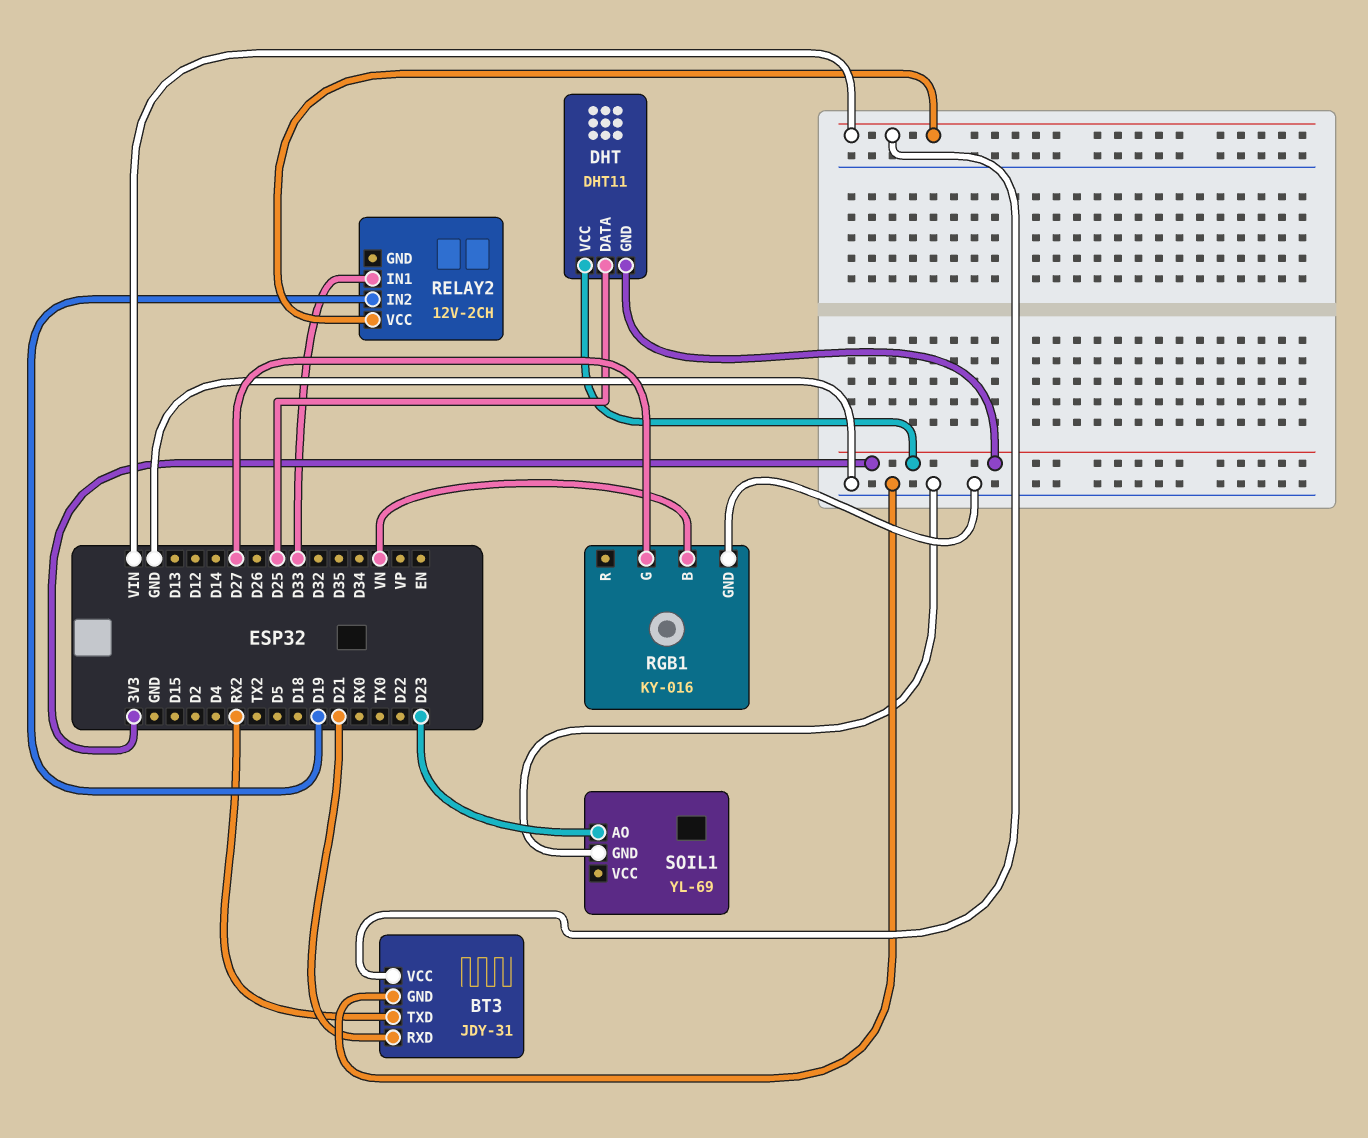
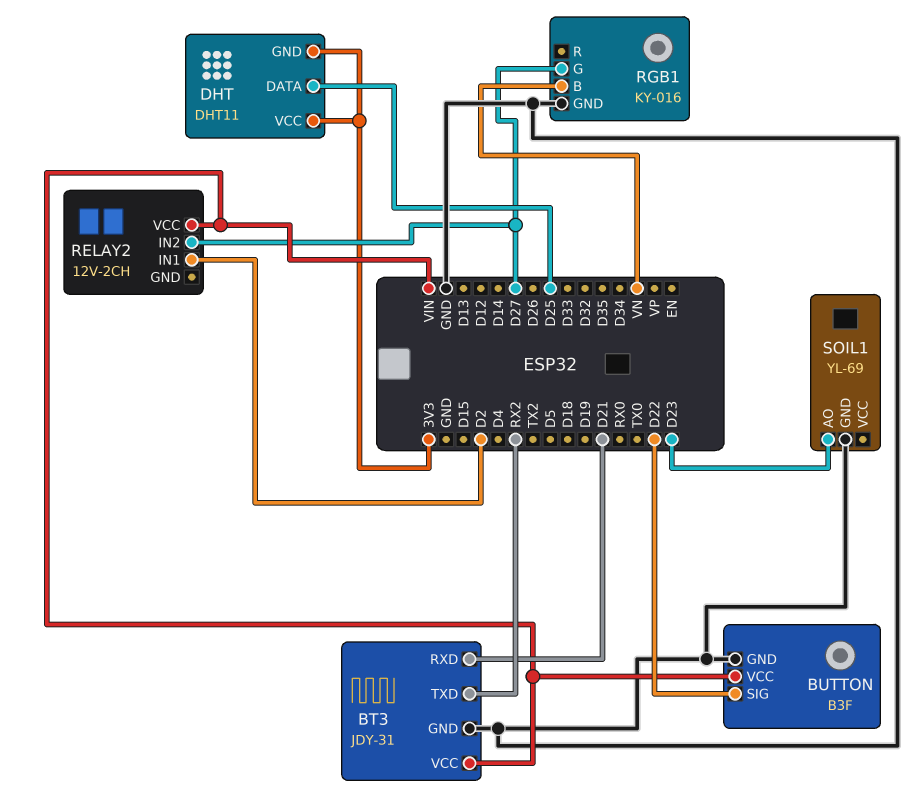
BUTTON: none -> B3F
BUTTON pin GND: none -> GND
BUTTON pin SIG: none -> D22
BUTTON pin VCC: none -> VIN
RELAY2 pin IN1: D33 -> D2
RELAY2 pin IN2: D19 -> D27

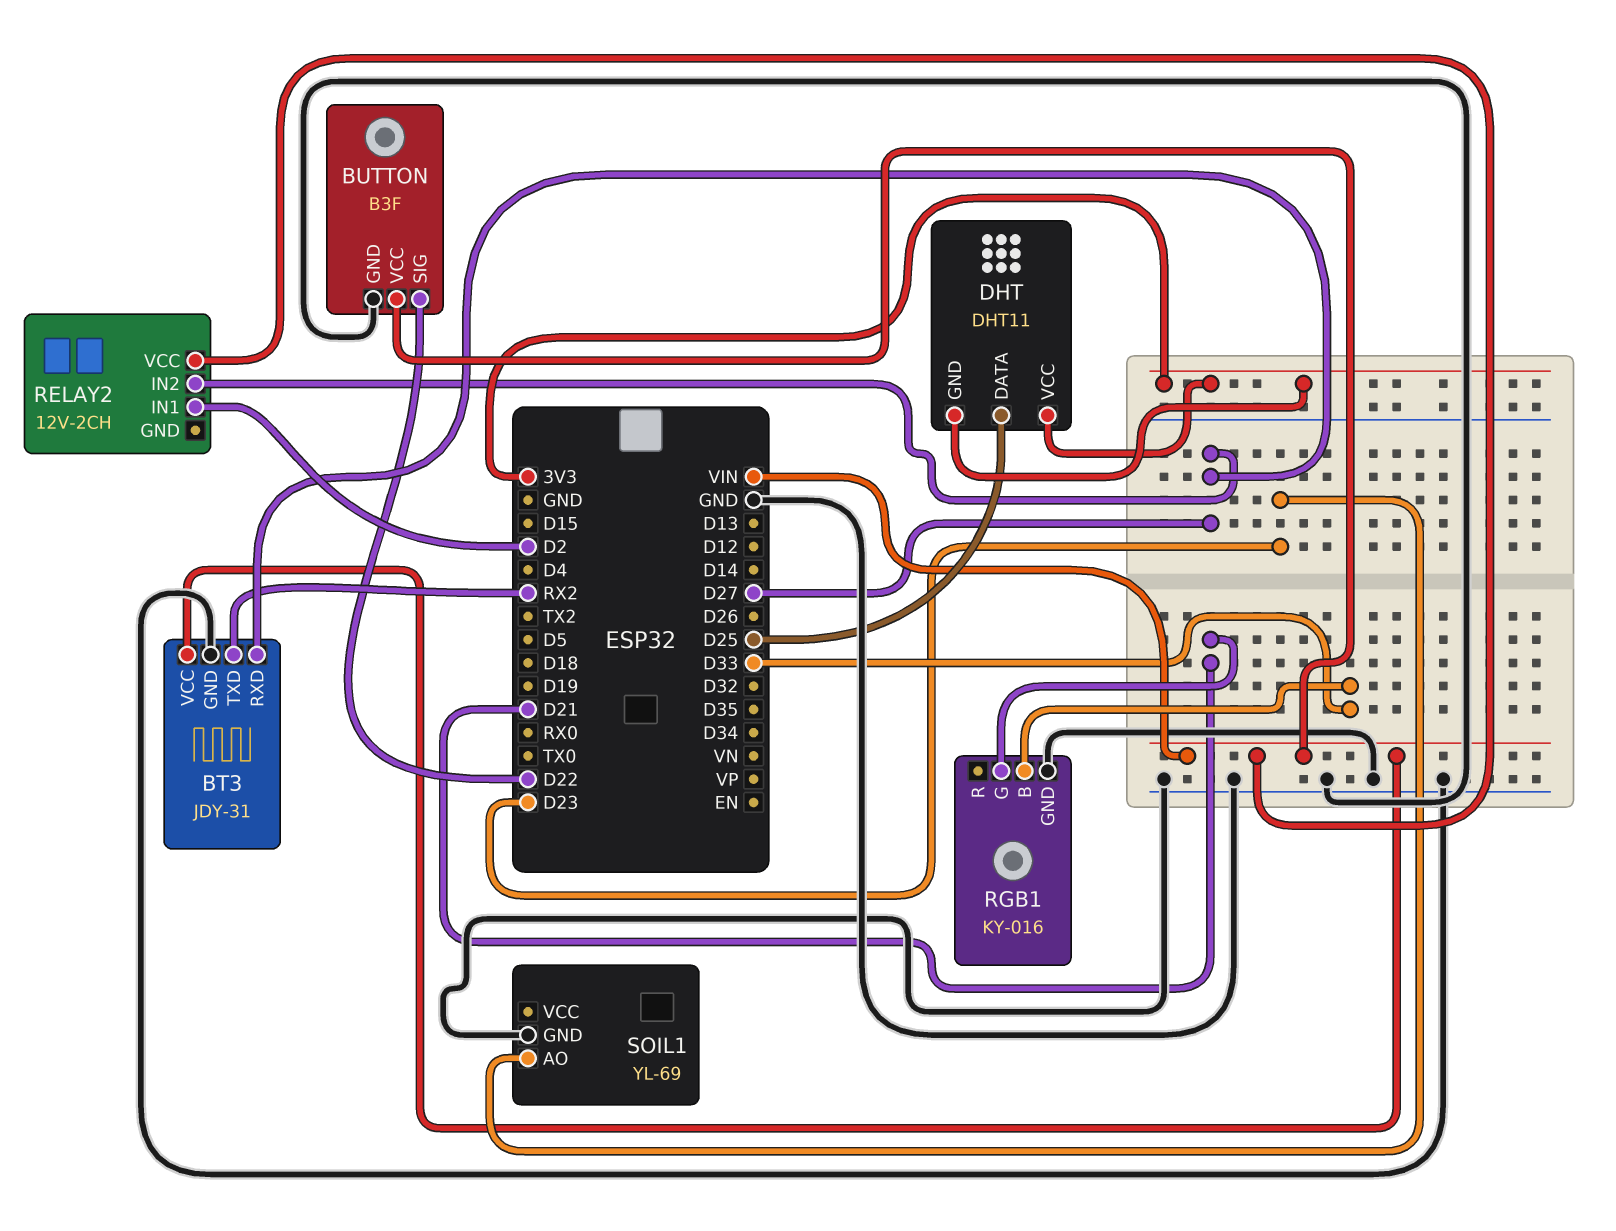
BT3 pin RXD: D21 -> D27
RGB1 pin B: VN -> D33
RGB1 pin G: D27 -> D21

